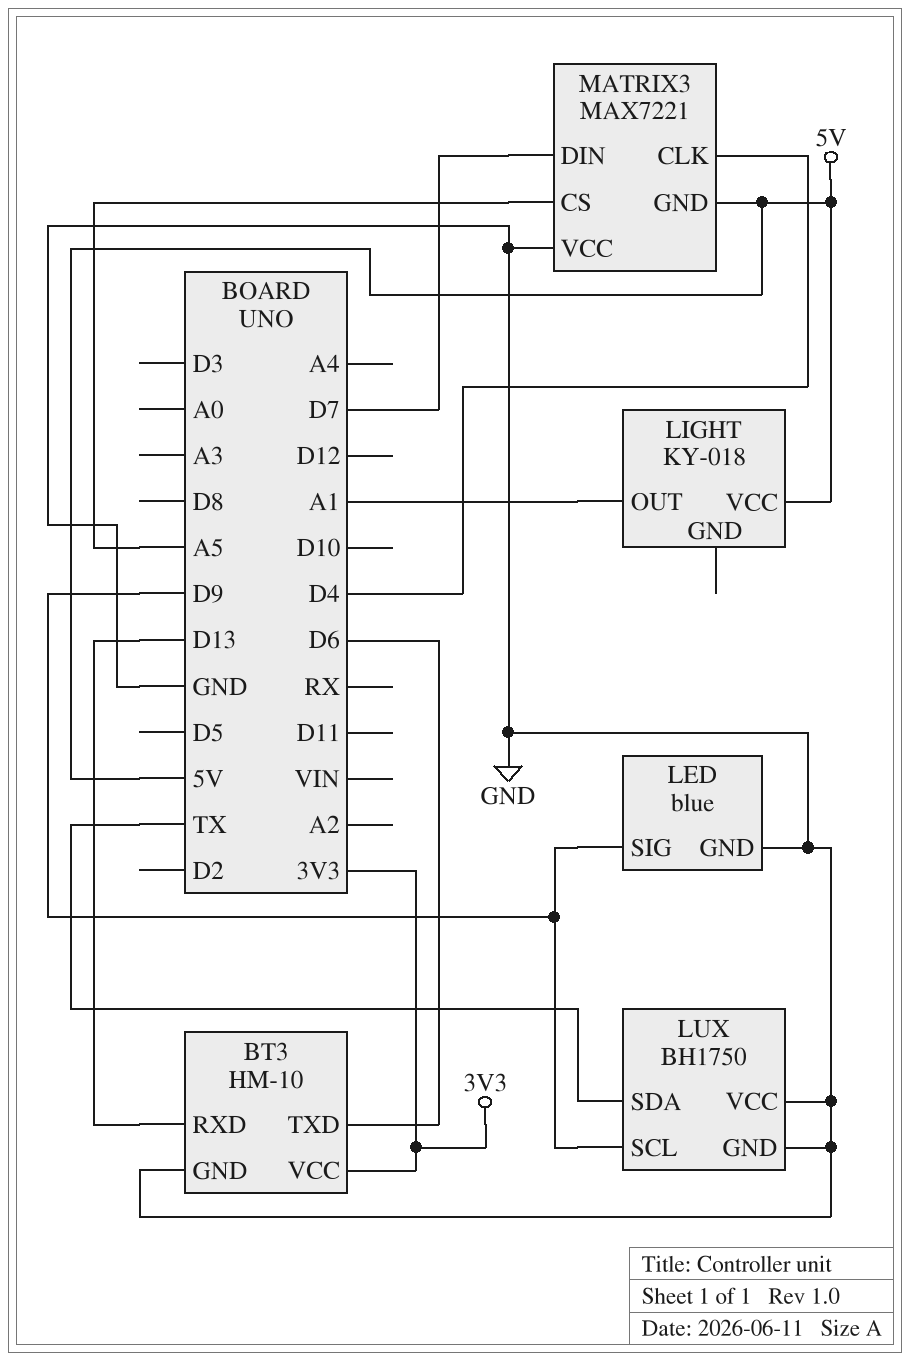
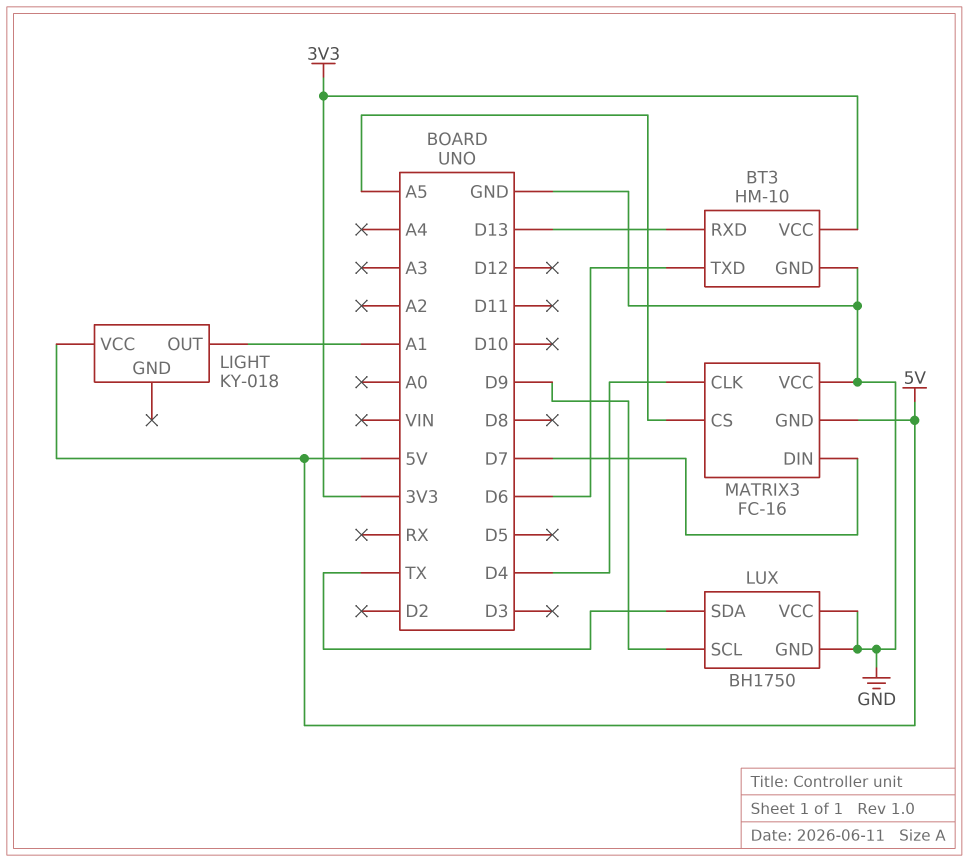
LED: blue -> none
LED pin GND: GND -> none
LED pin SIG: D9 -> none
MATRIX3: MAX7221 -> FC-16

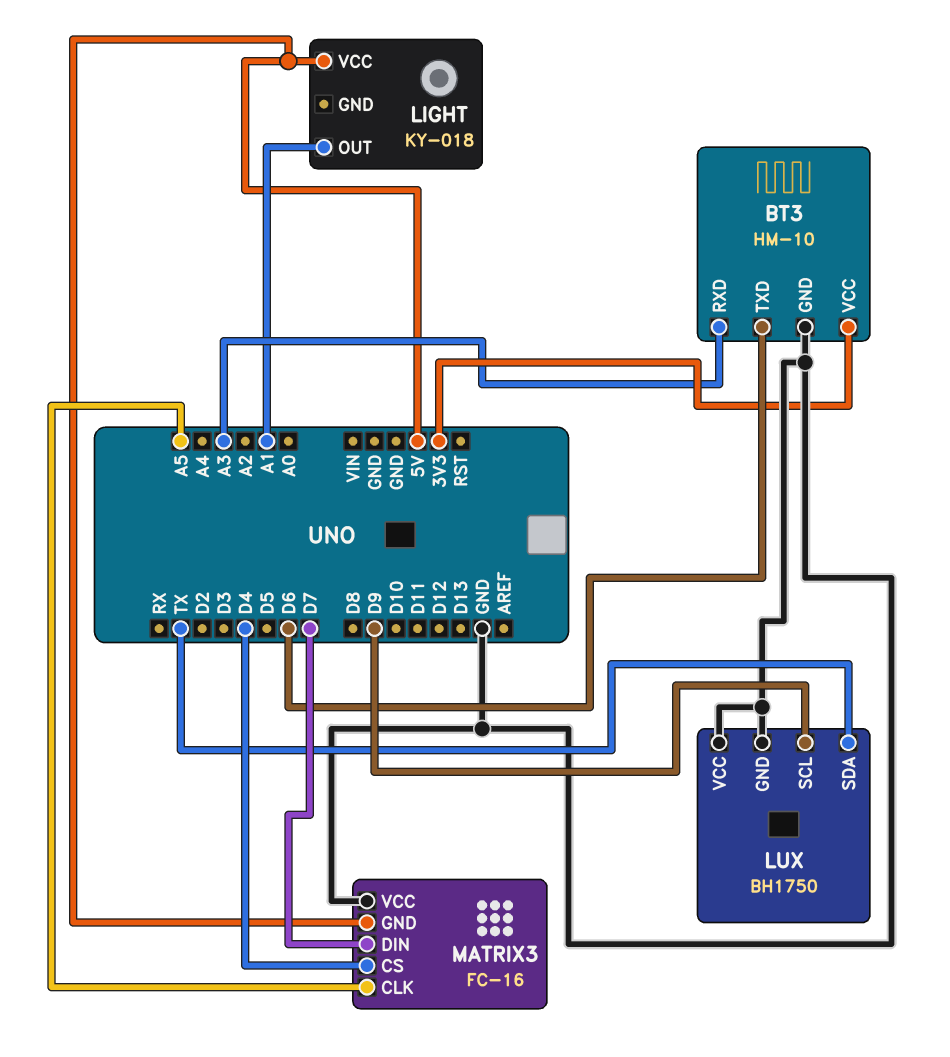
BT3 pin RXD: D13 -> A3
MATRIX3 pin CLK: D4 -> A5
MATRIX3 pin CS: A5 -> D4

